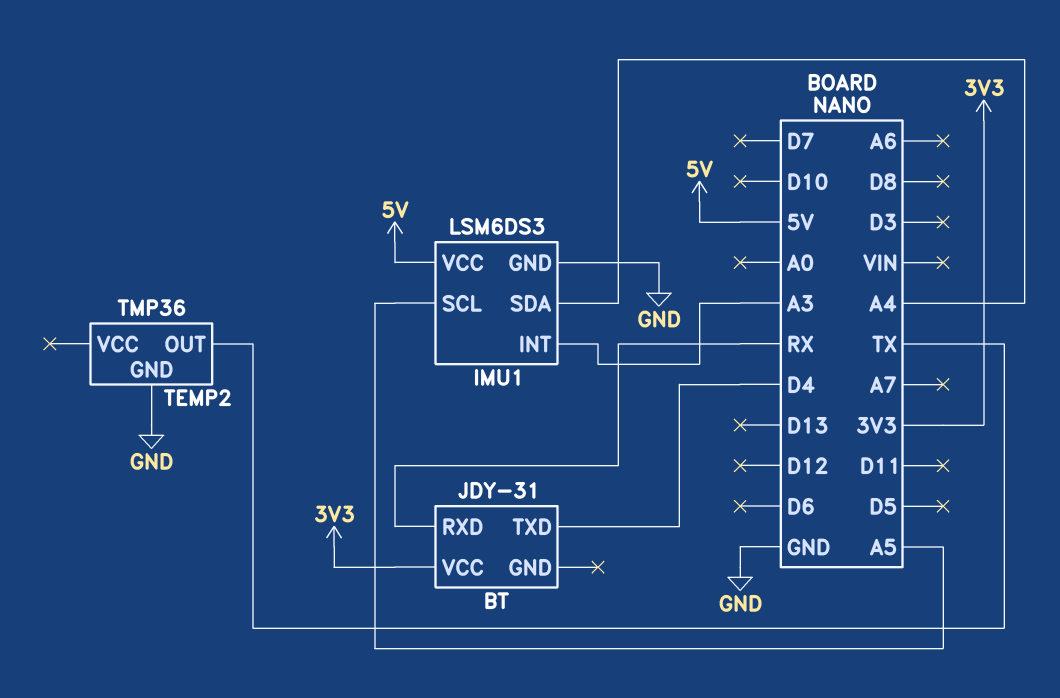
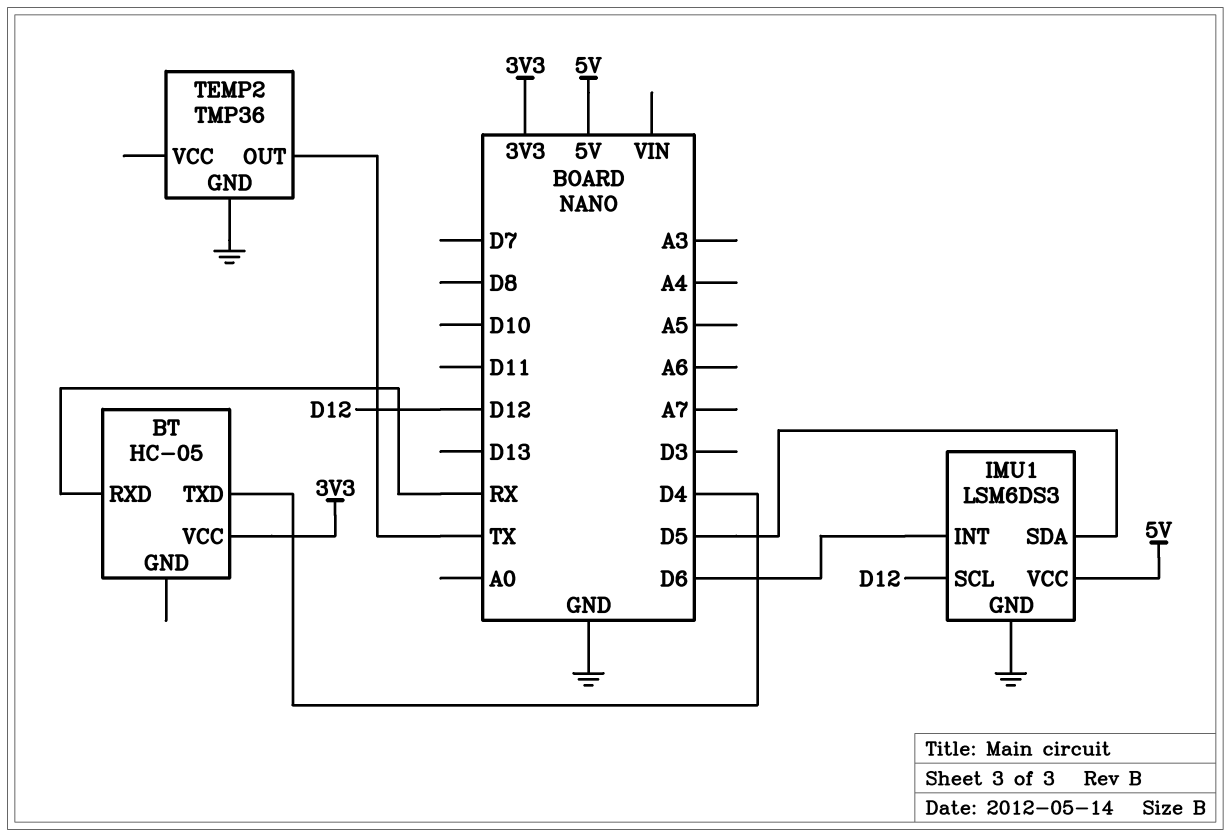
BT: JDY-31 -> HC-05
IMU1 pin INT: A3 -> D6
IMU1 pin SCL: A5 -> D12
IMU1 pin SDA: A4 -> D5

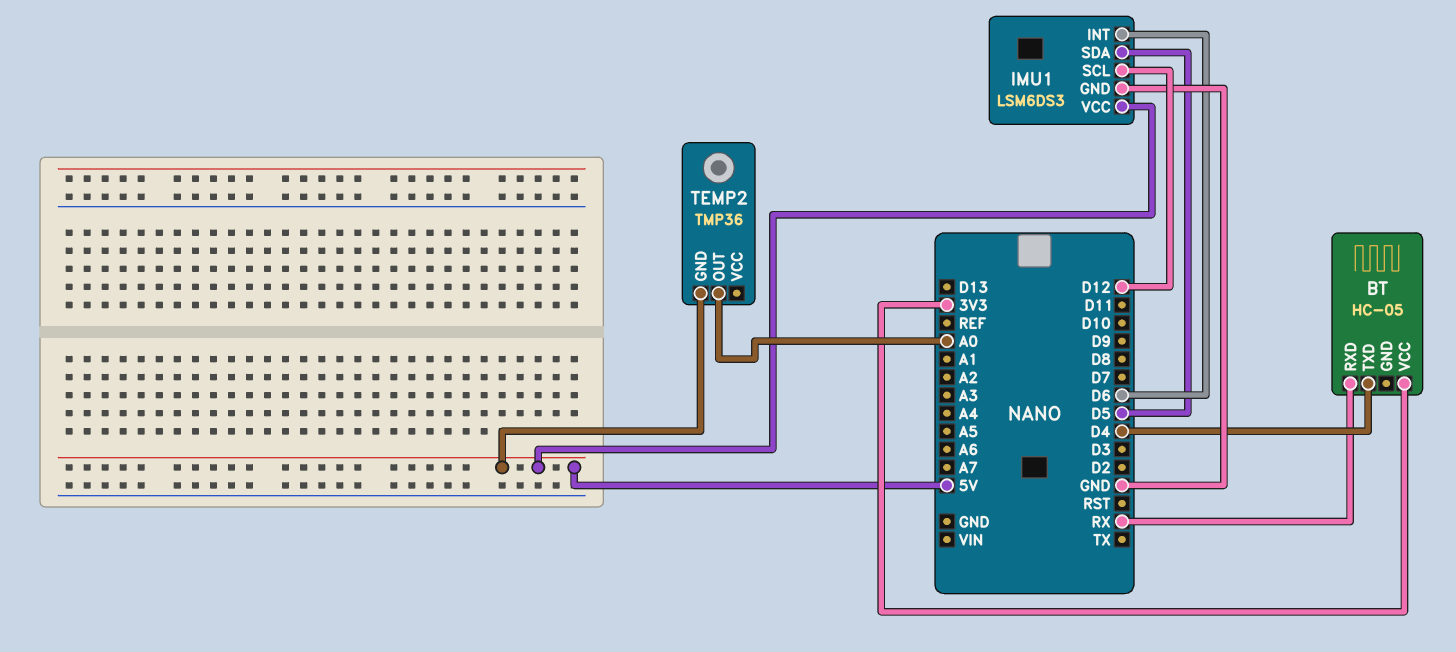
TEMP2 pin GND: GND -> 5V
TEMP2 pin OUT: TX -> A0

